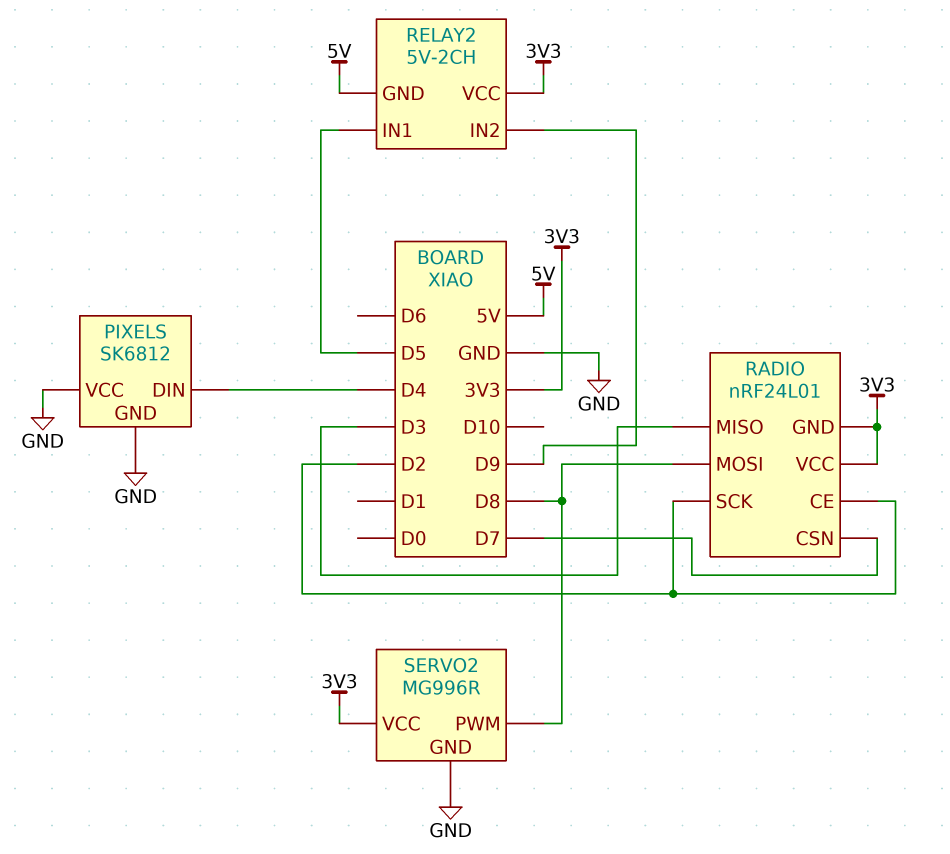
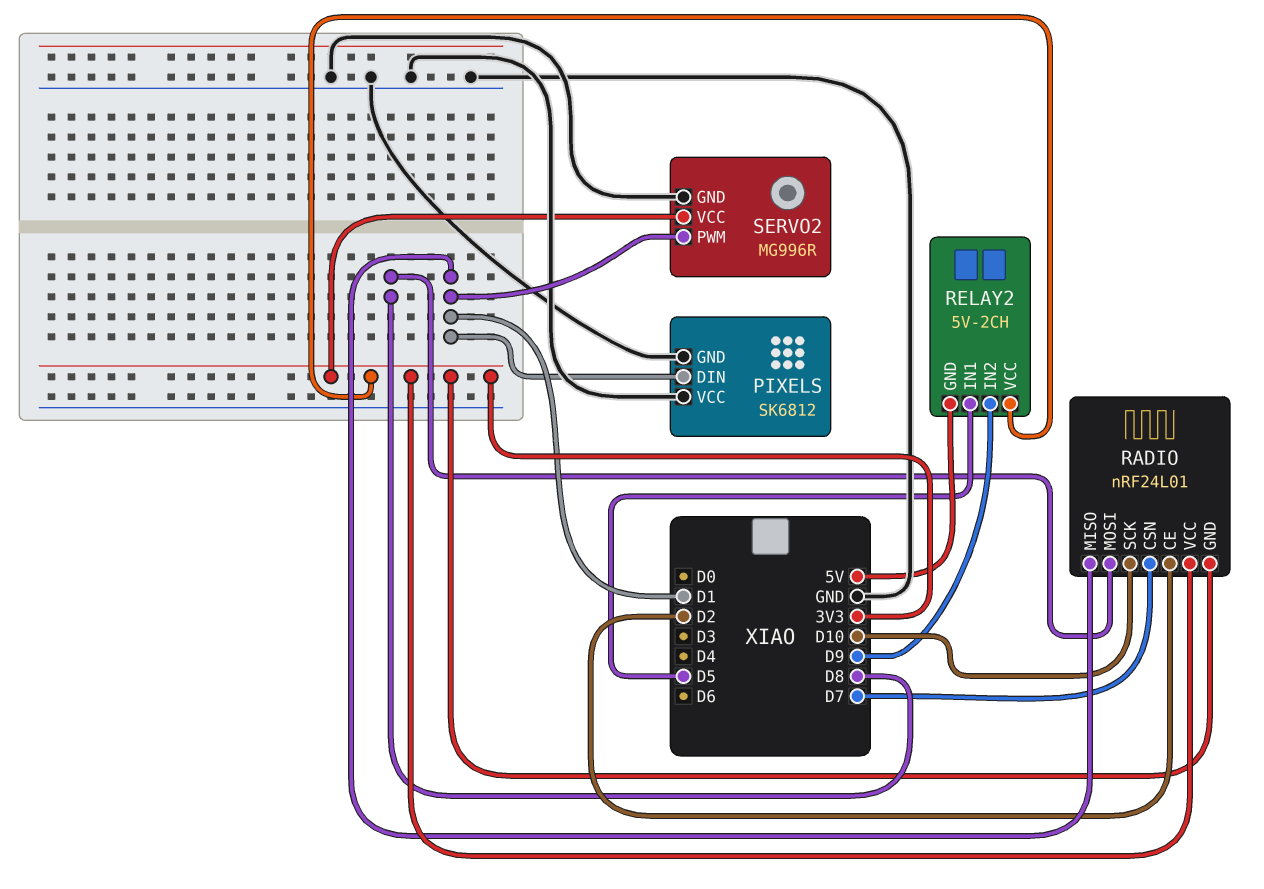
PIXELS pin DIN: D4 -> D1
RADIO pin MISO: D3 -> D1
RADIO pin SCK: D2 -> D10
SERVO2 pin PWM: D8 -> D1

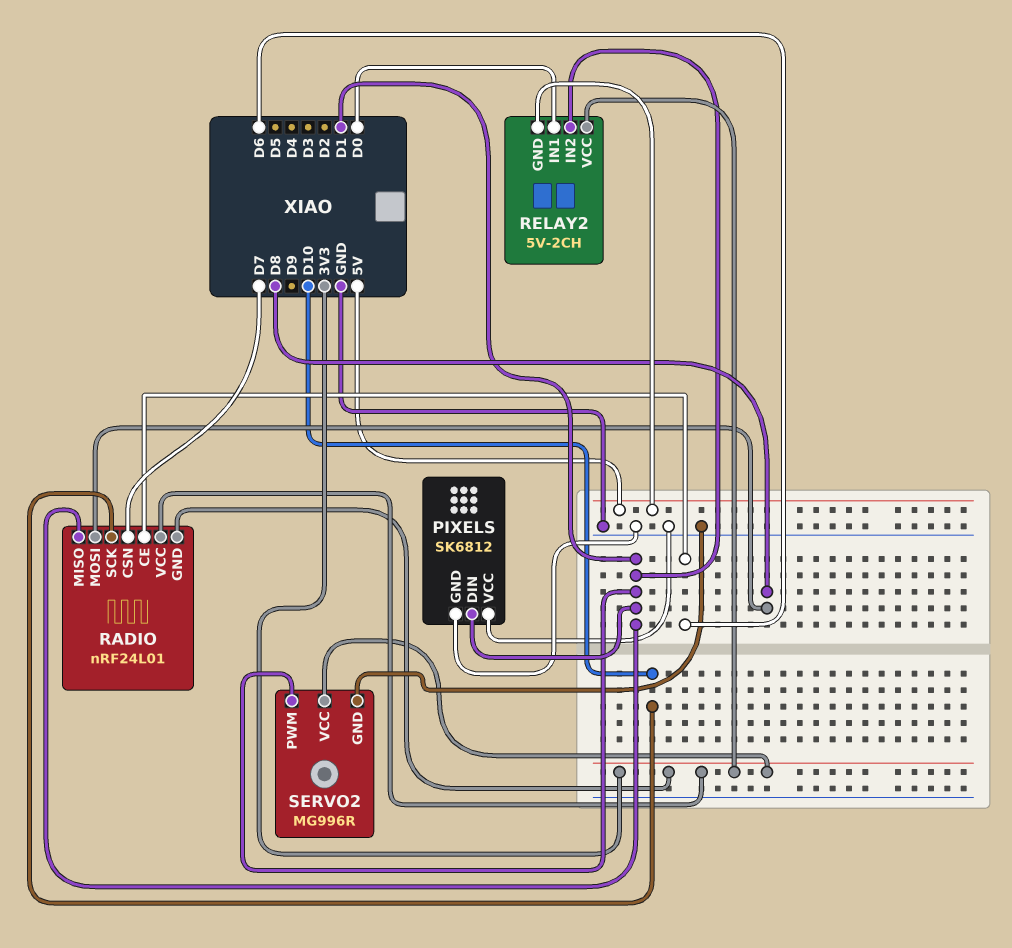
RADIO pin CE: D2 -> D6
RELAY2 pin IN1: D5 -> D0
RELAY2 pin IN2: D9 -> D1

